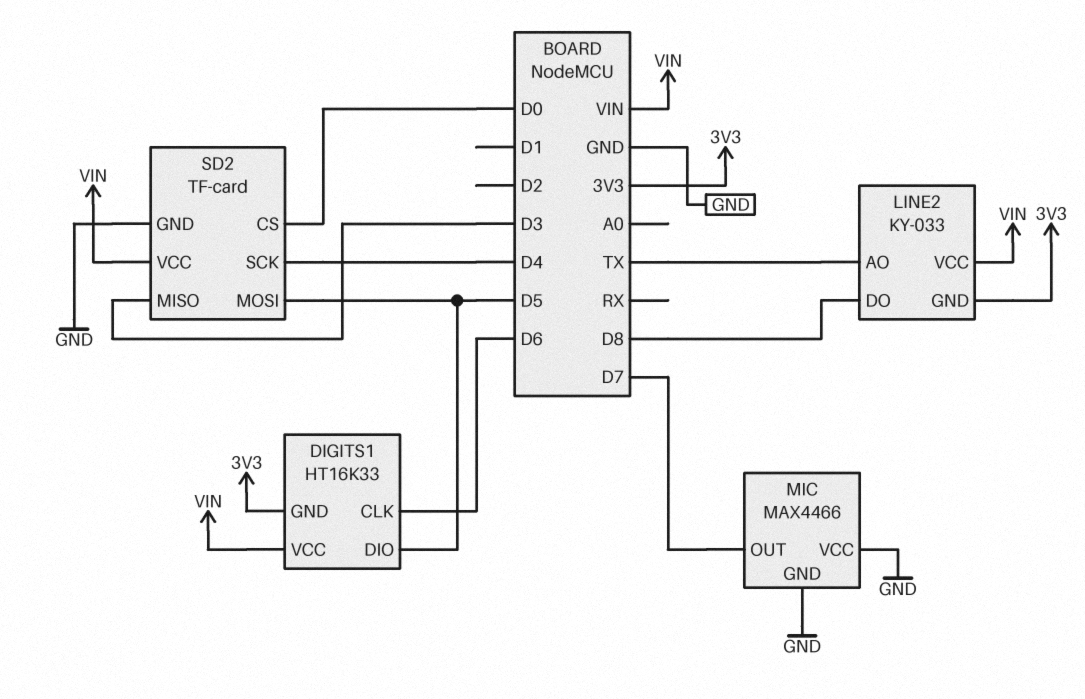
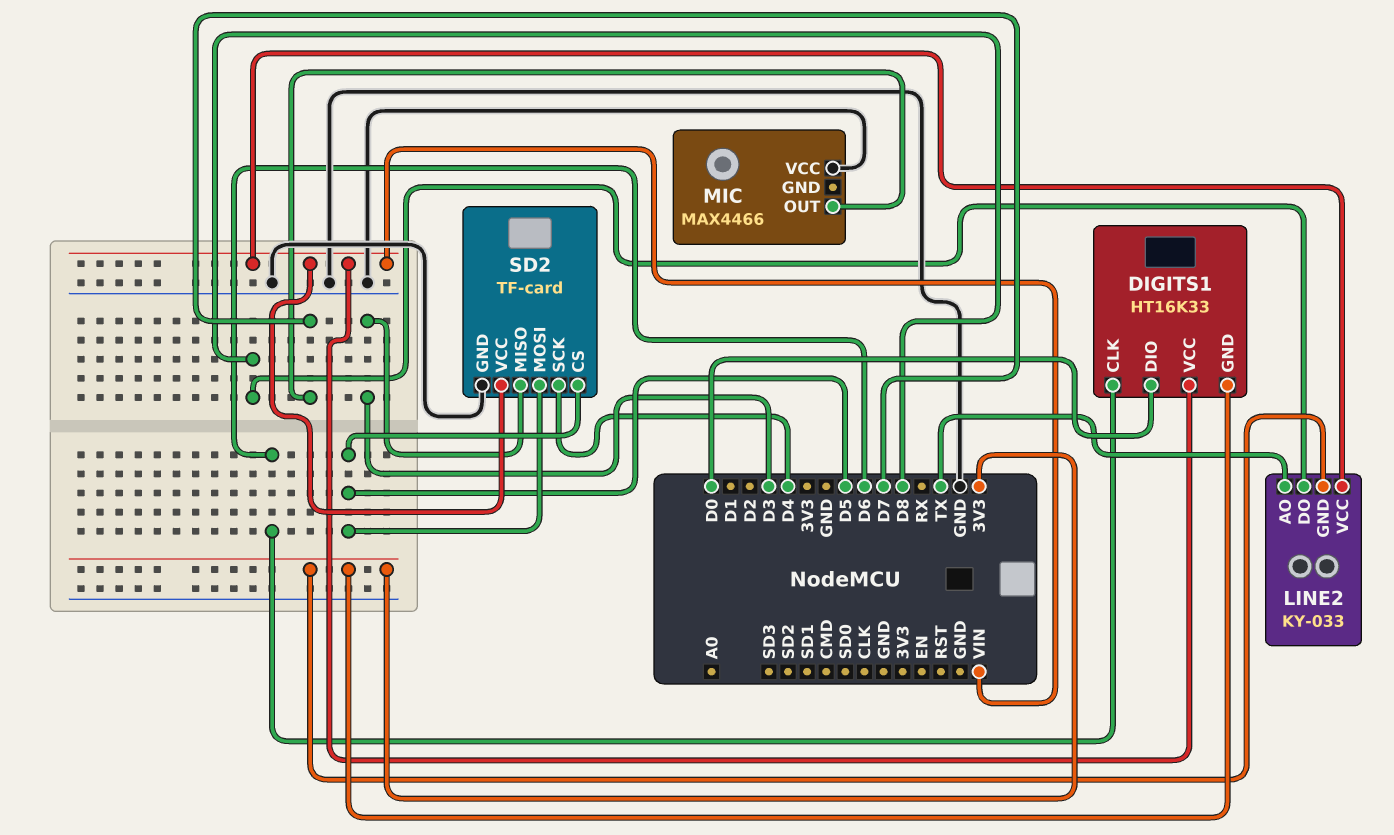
DIGITS1 pin DIO: D5 -> D0
MIC pin GND: GND -> none
SD2 pin CS: D0 -> D5

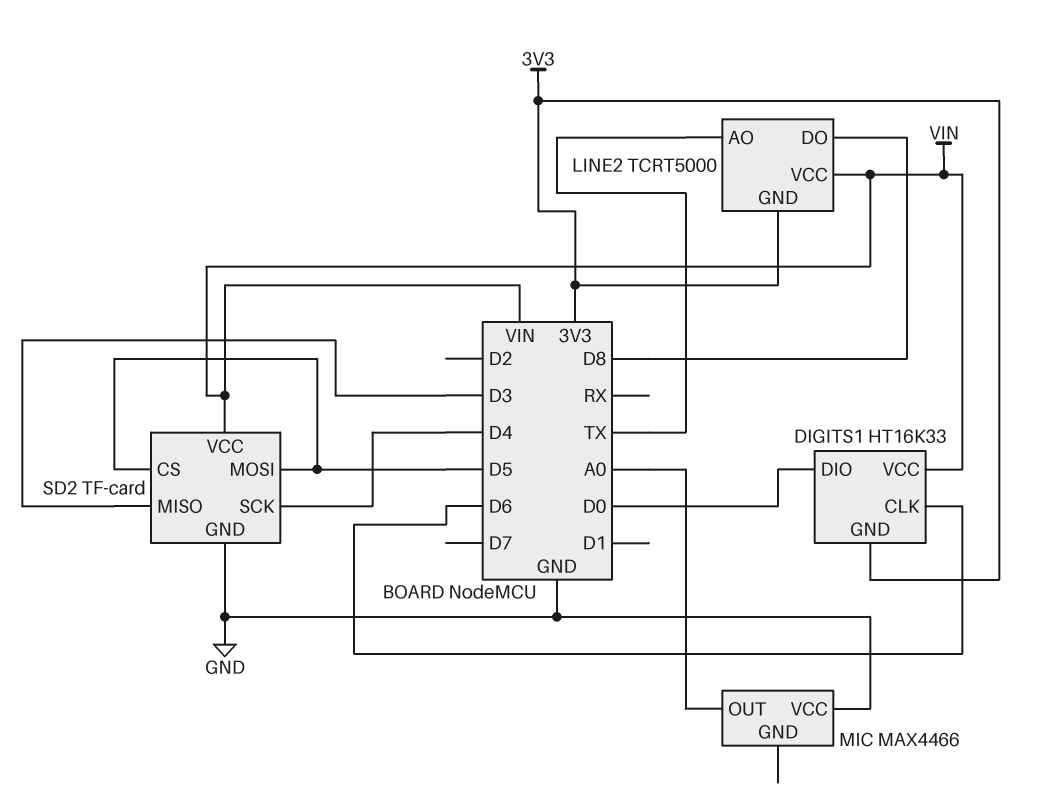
LINE2: KY-033 -> TCRT5000
MIC pin OUT: D7 -> A0

